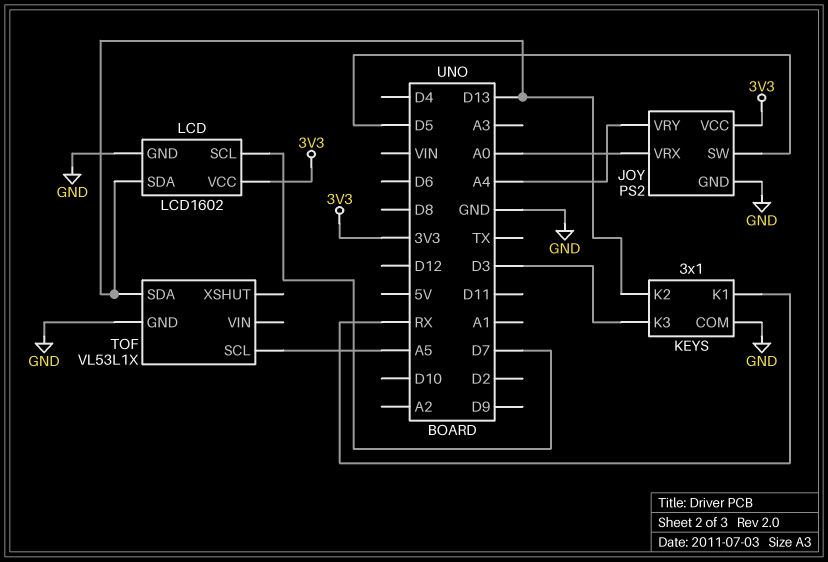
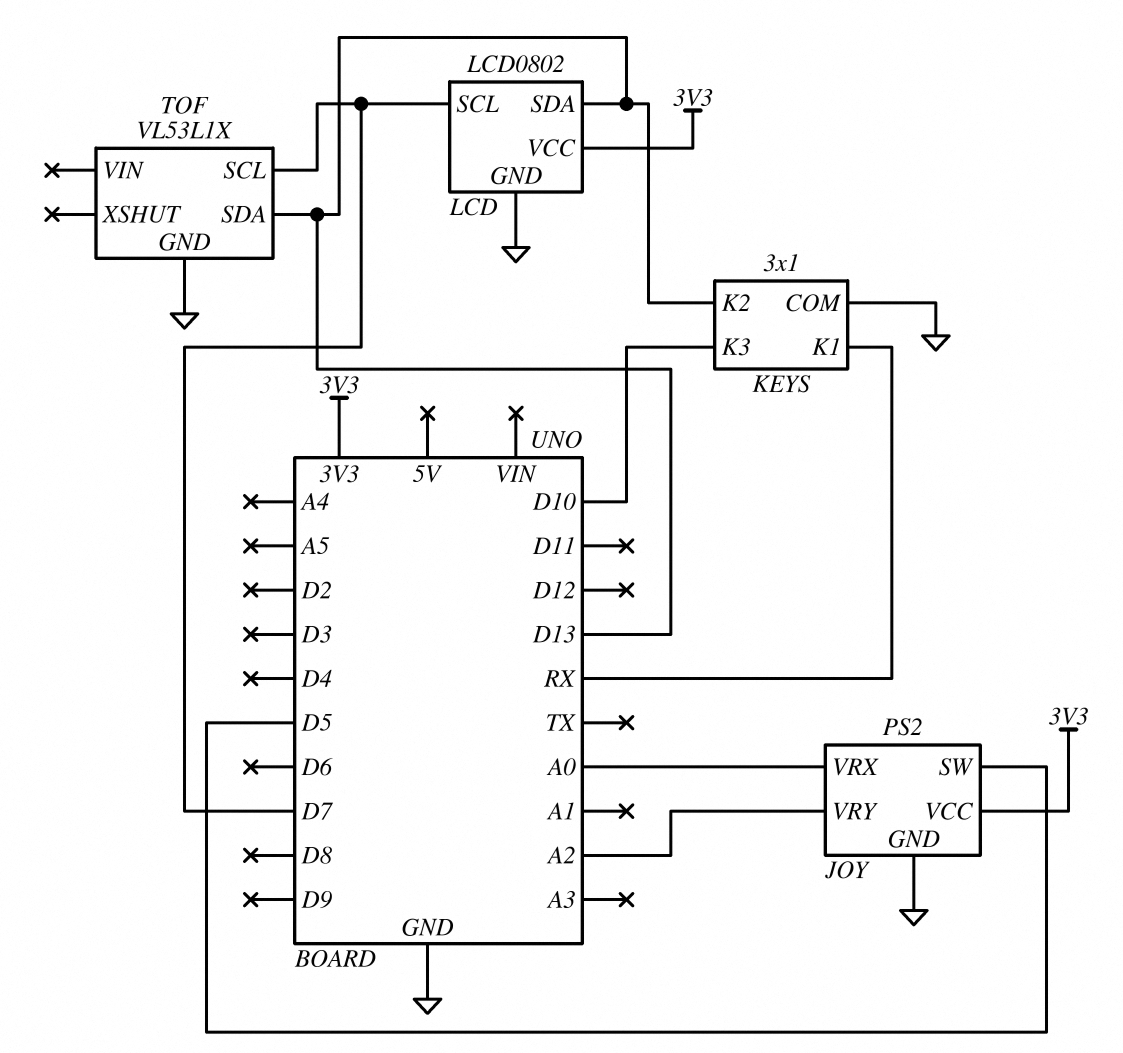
JOY pin VRY: A4 -> A2
KEYS pin K3: D3 -> D10
LCD: LCD1602 -> LCD0802
TOF pin SCL: A5 -> D7

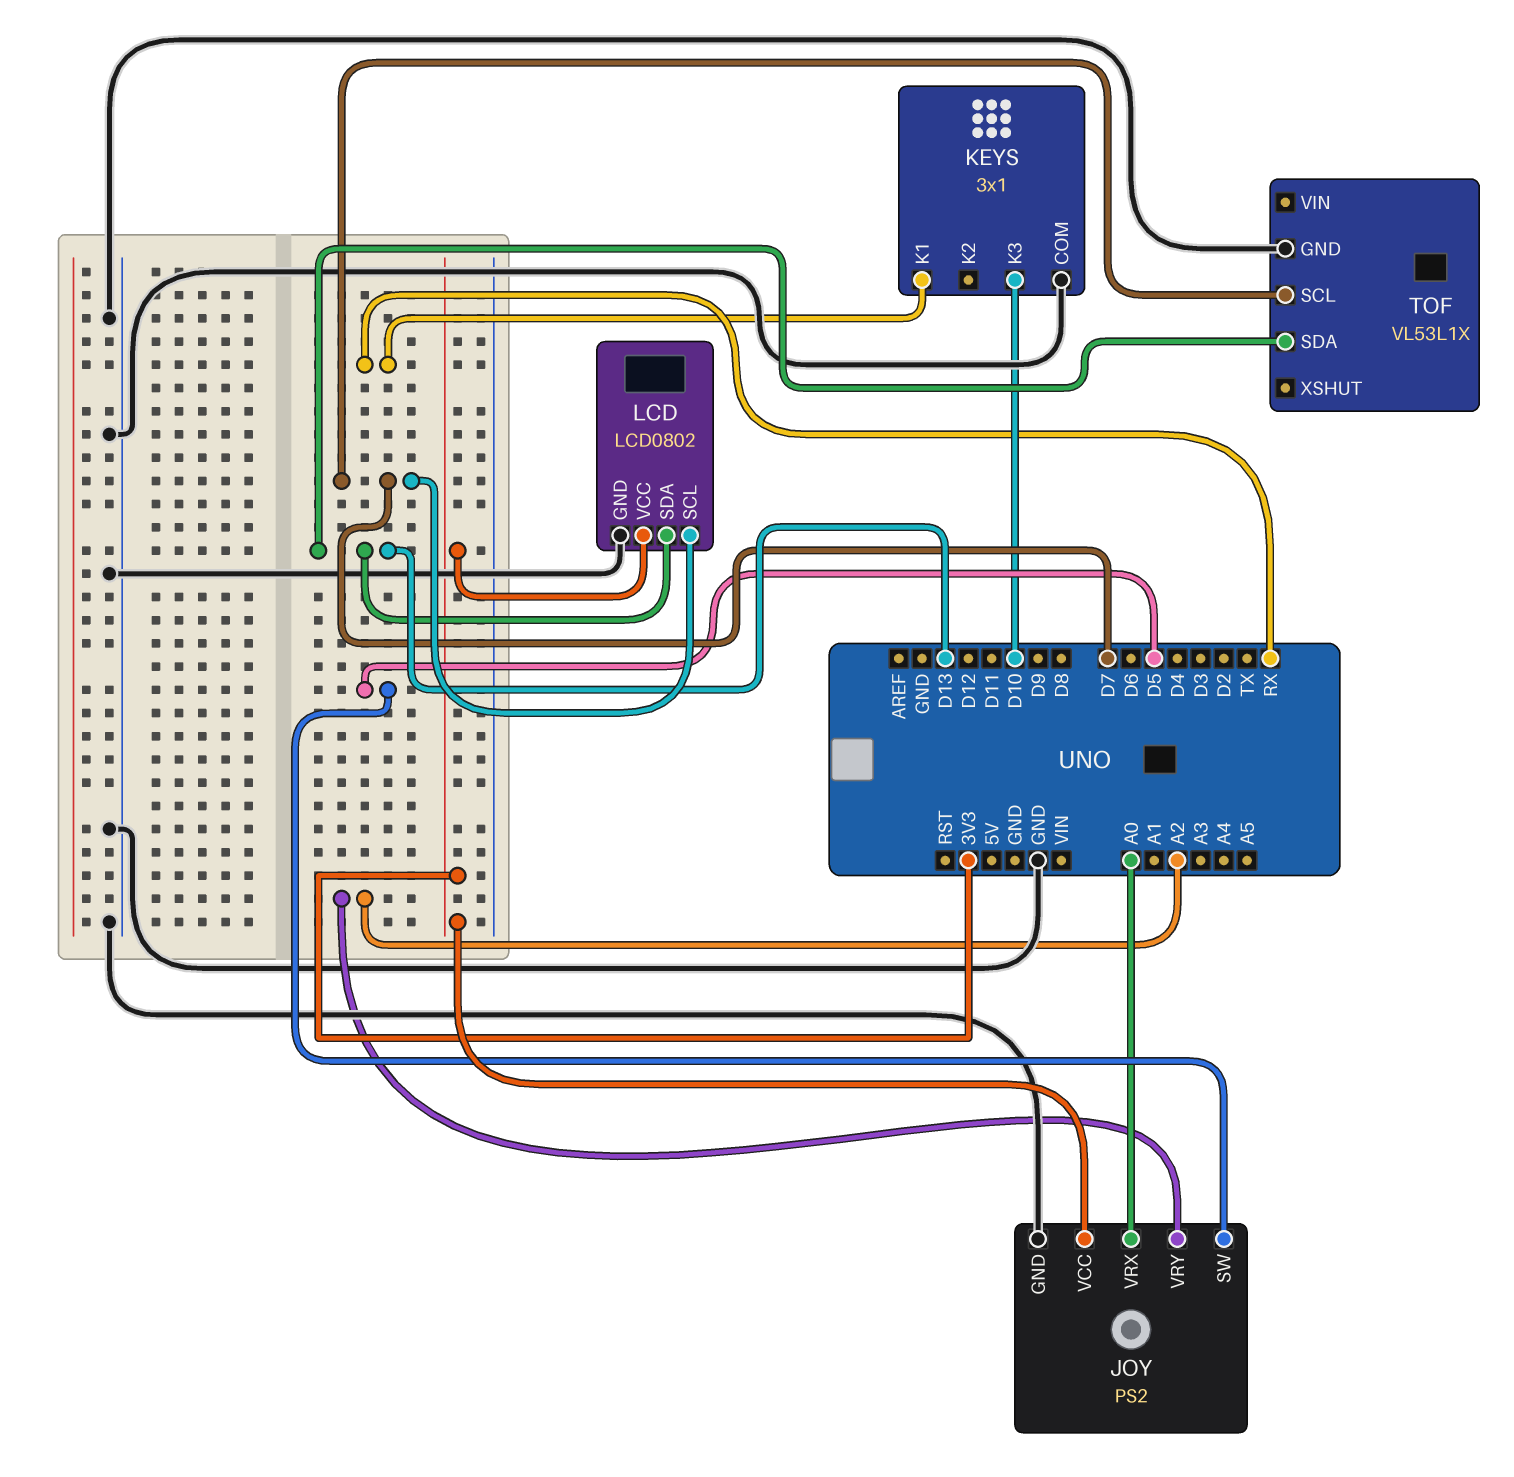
KEYS pin K2: D13 -> none

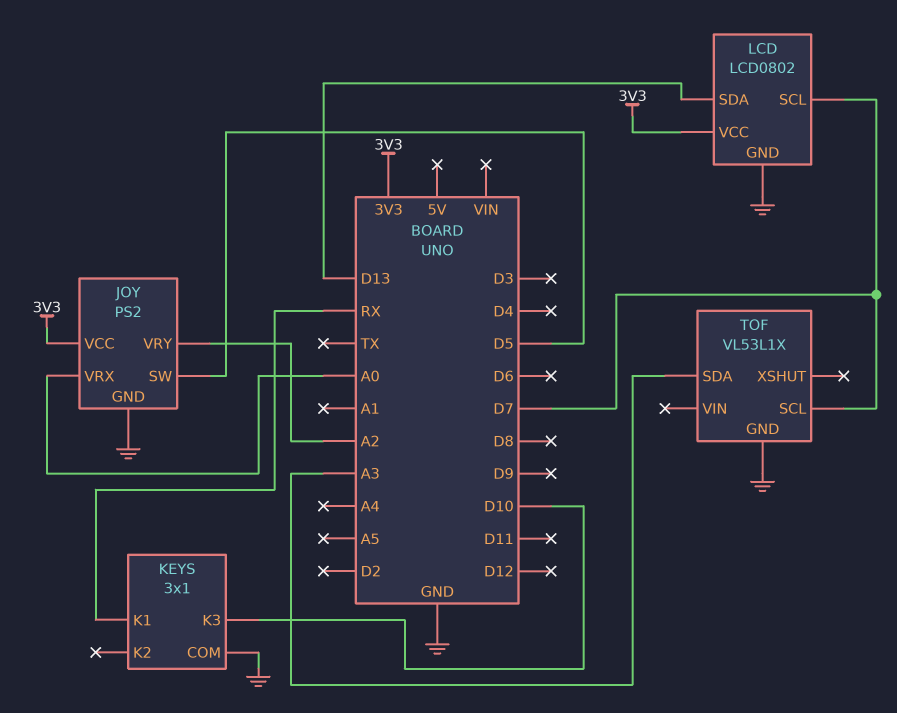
TOF pin SDA: D13 -> A3

